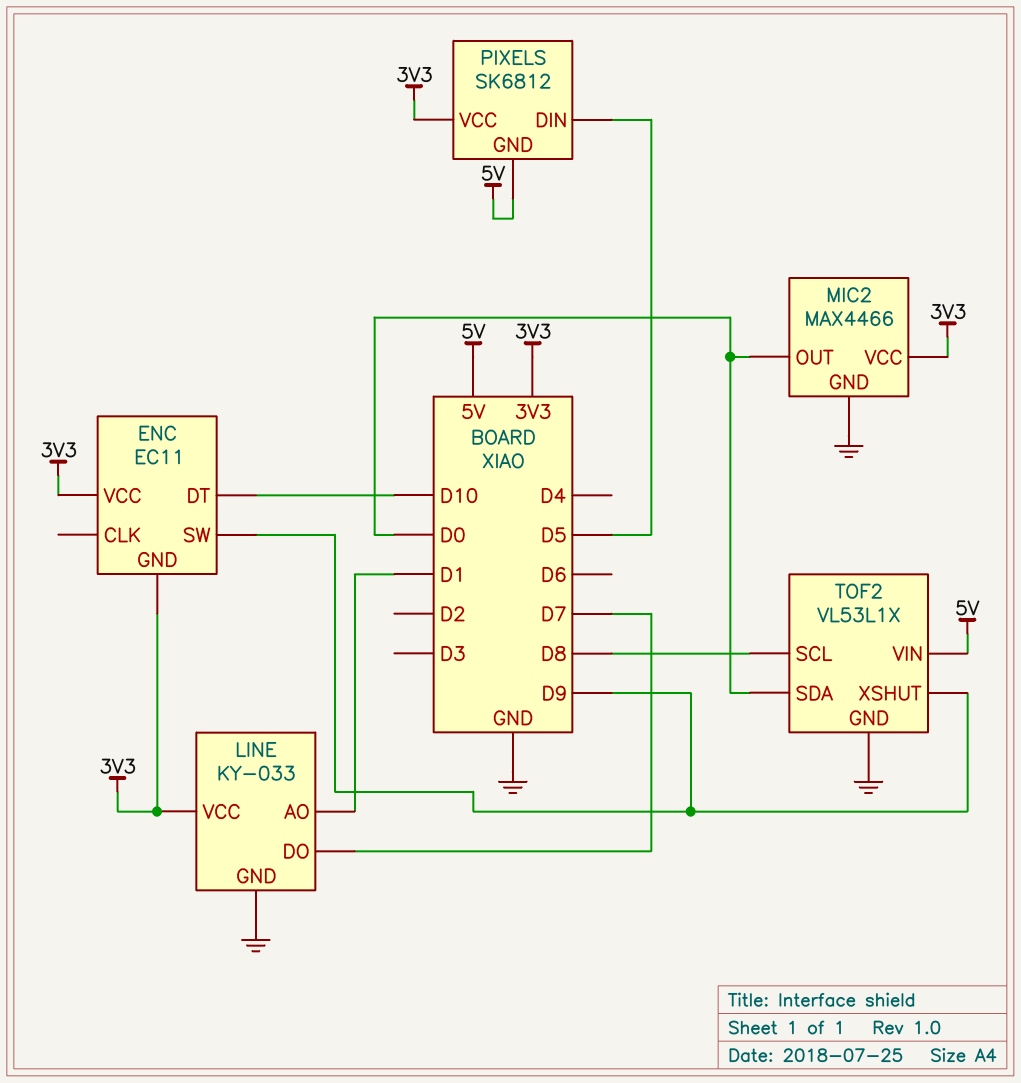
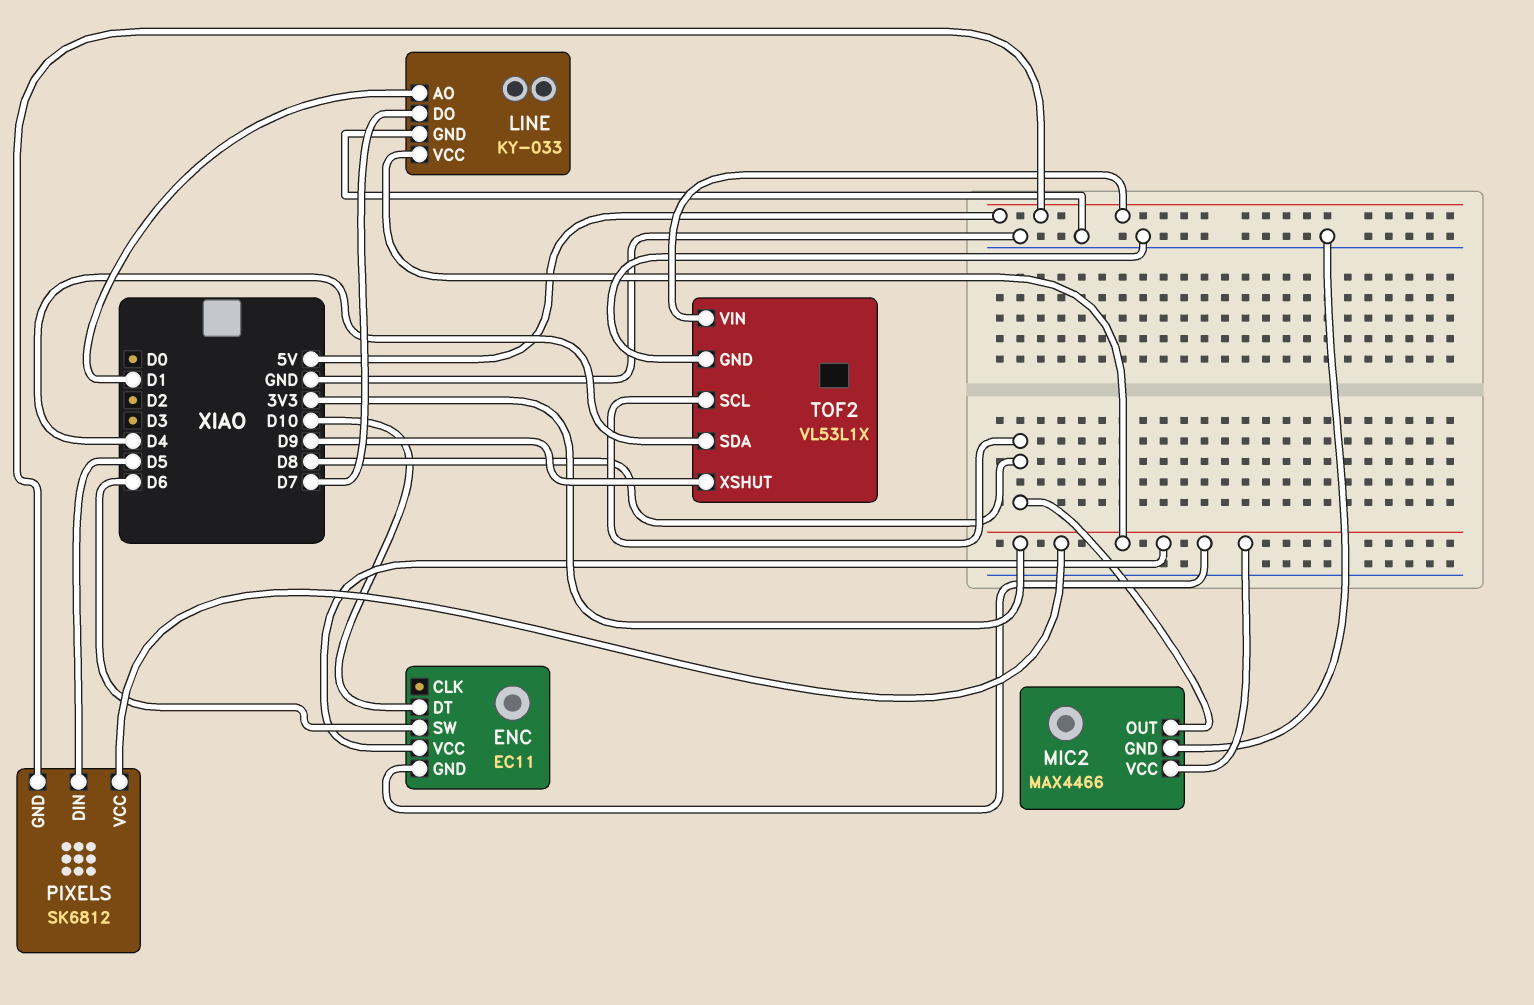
ENC pin SW: D9 -> D6
MIC2 pin OUT: D0 -> D8
TOF2 pin SDA: D0 -> D4

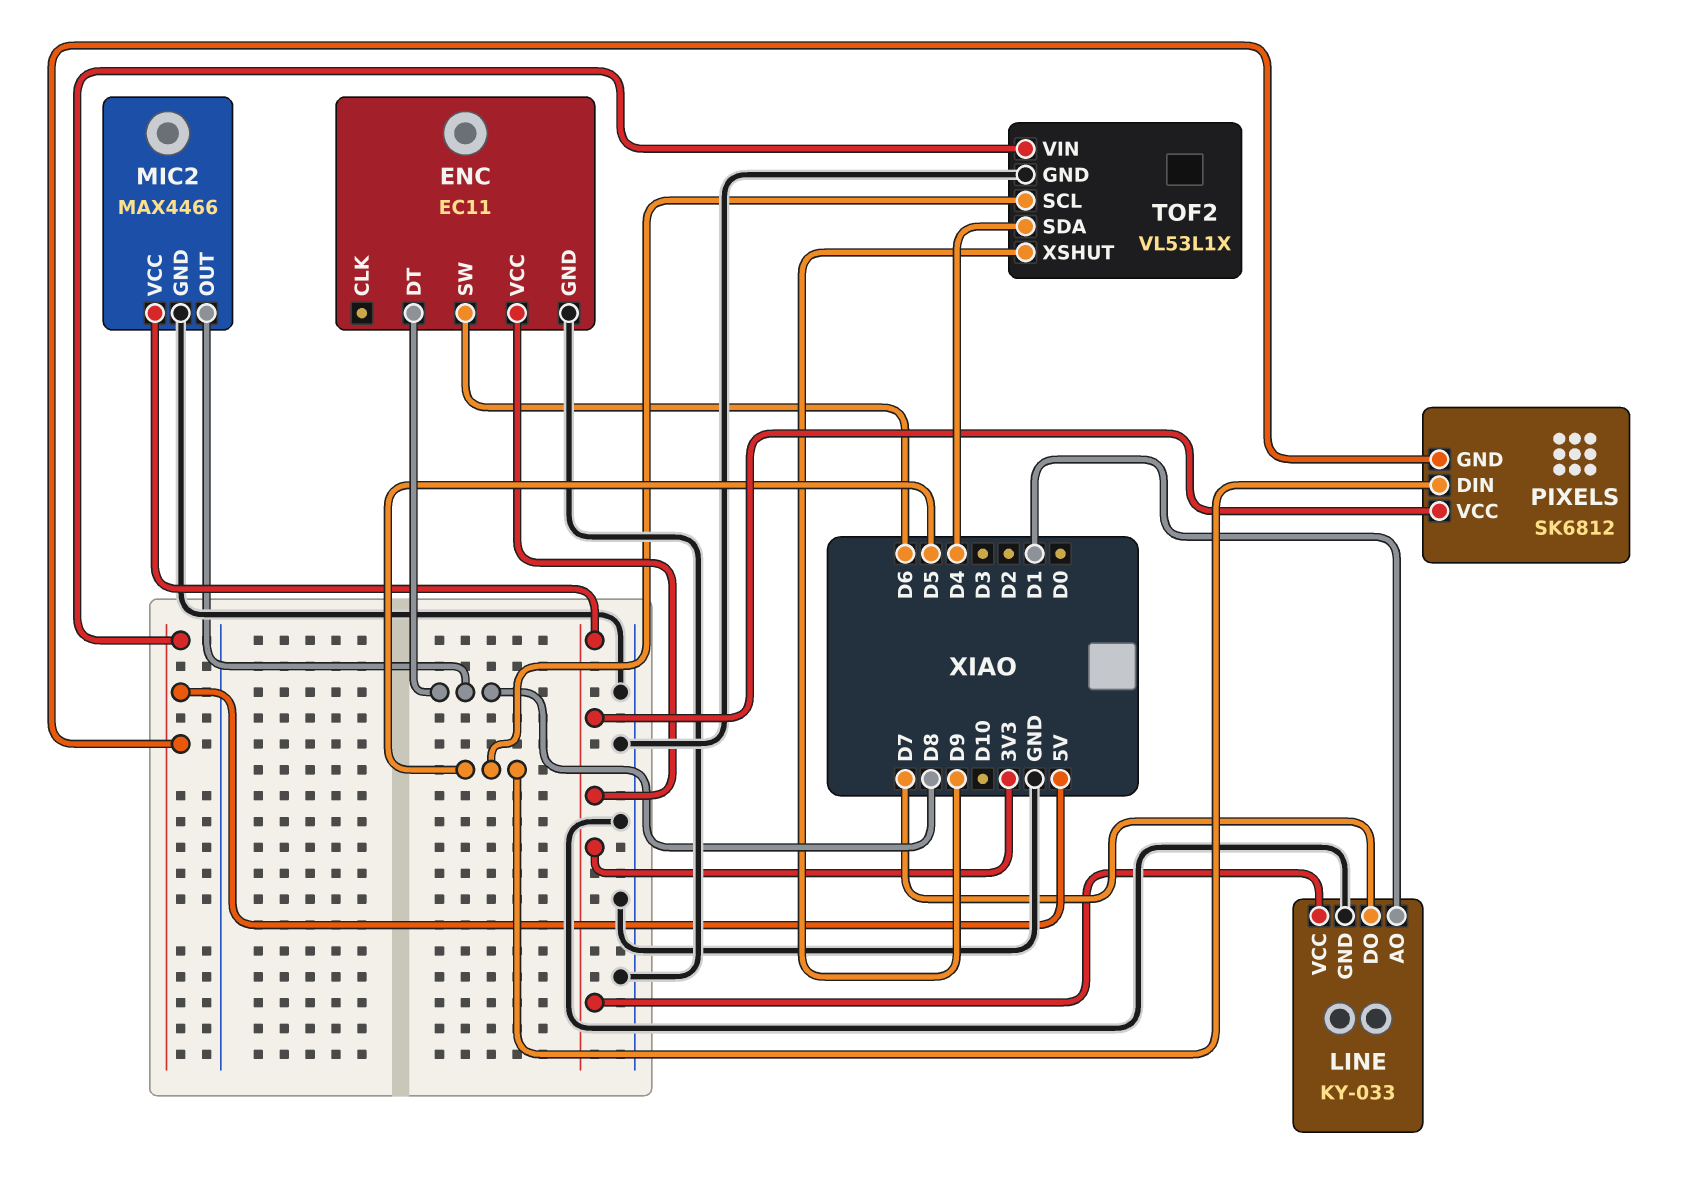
ENC pin DT: D10 -> D8
ENC pin GND: 3V3 -> GND
TOF2 pin SCL: D8 -> D5

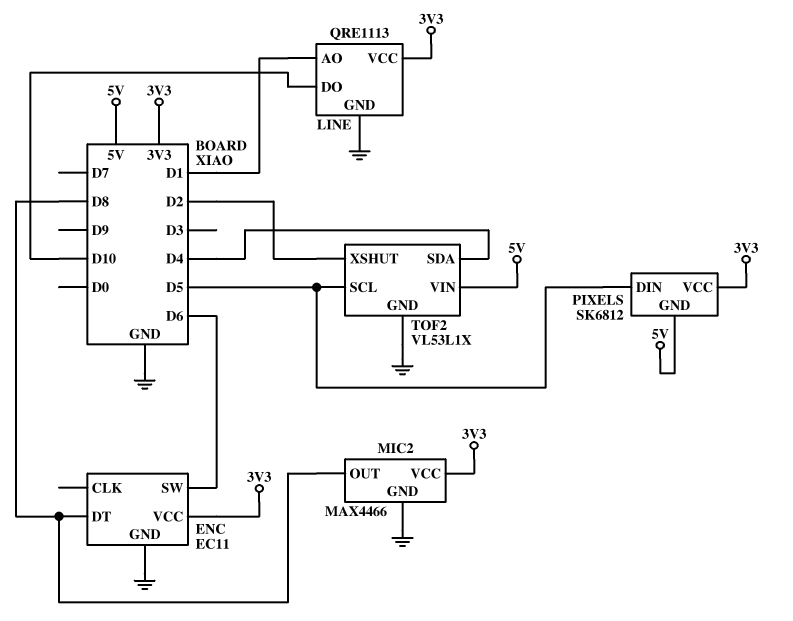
LINE: KY-033 -> QRE1113
LINE pin DO: D7 -> D10
TOF2 pin XSHUT: D9 -> D2

